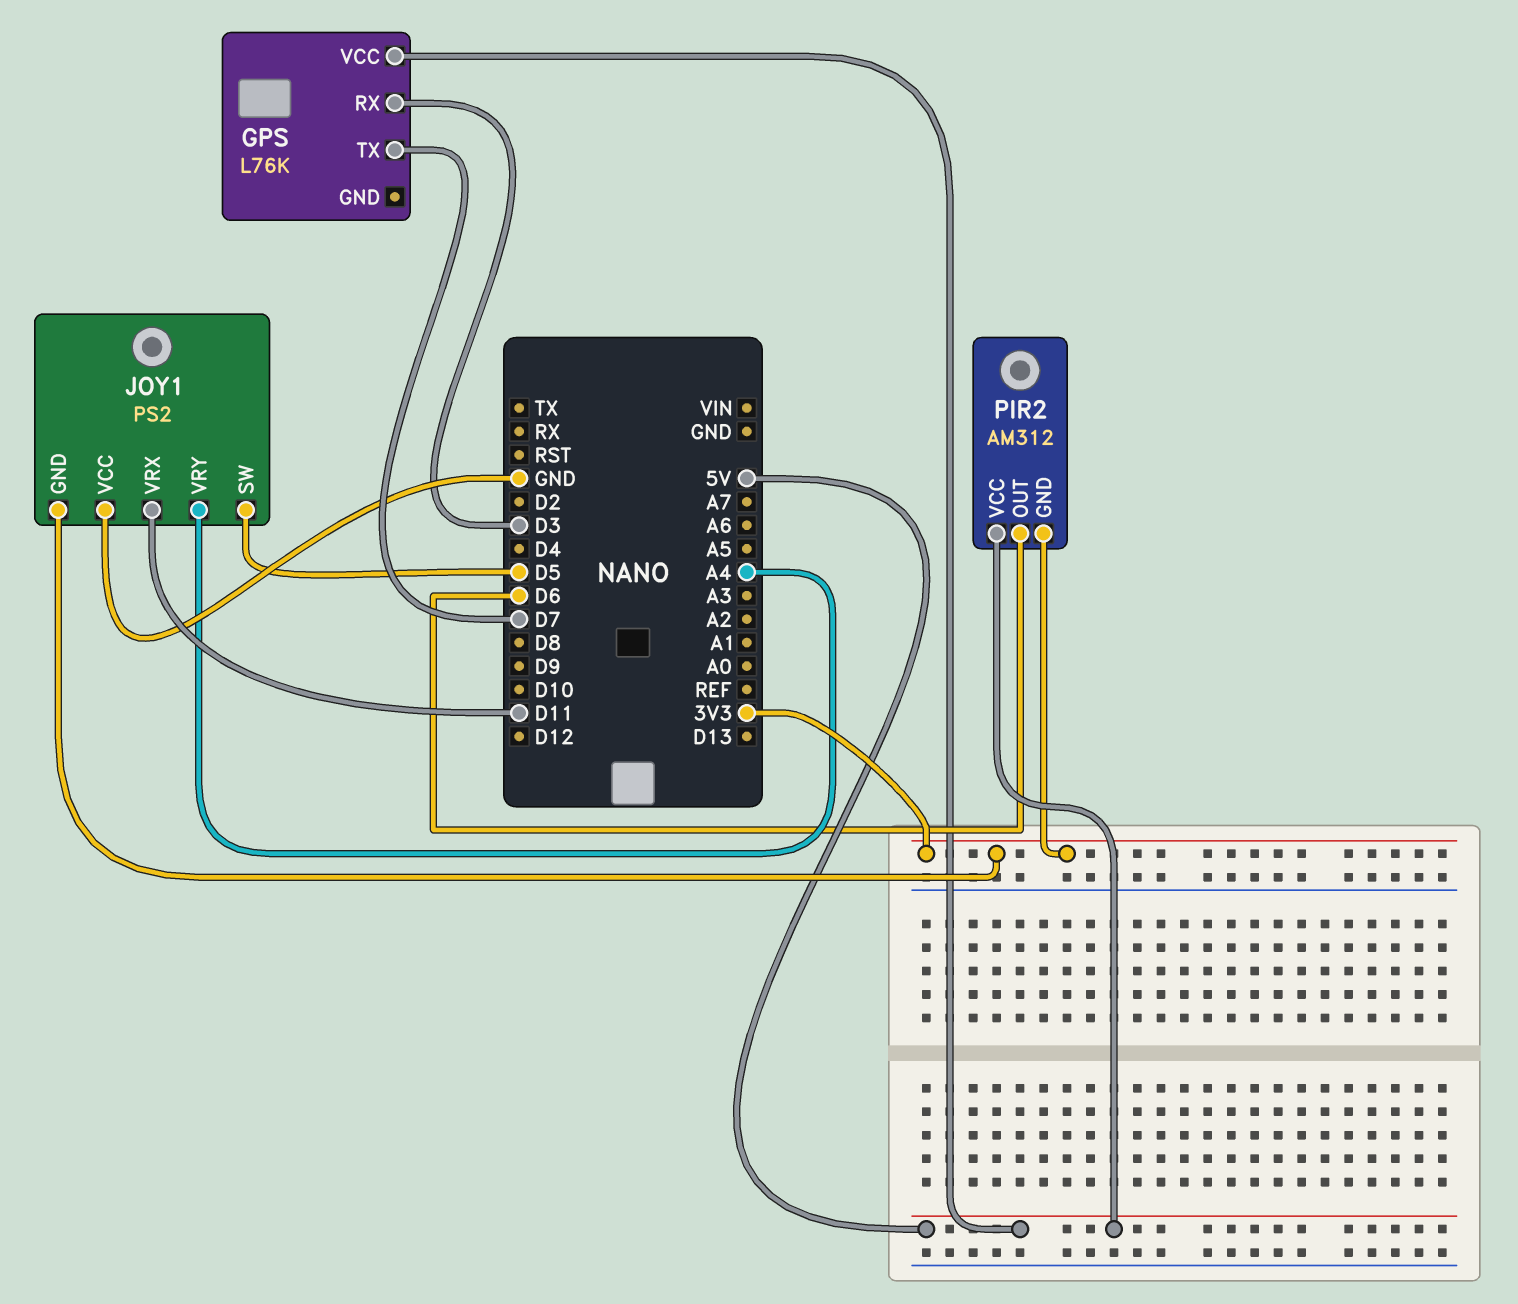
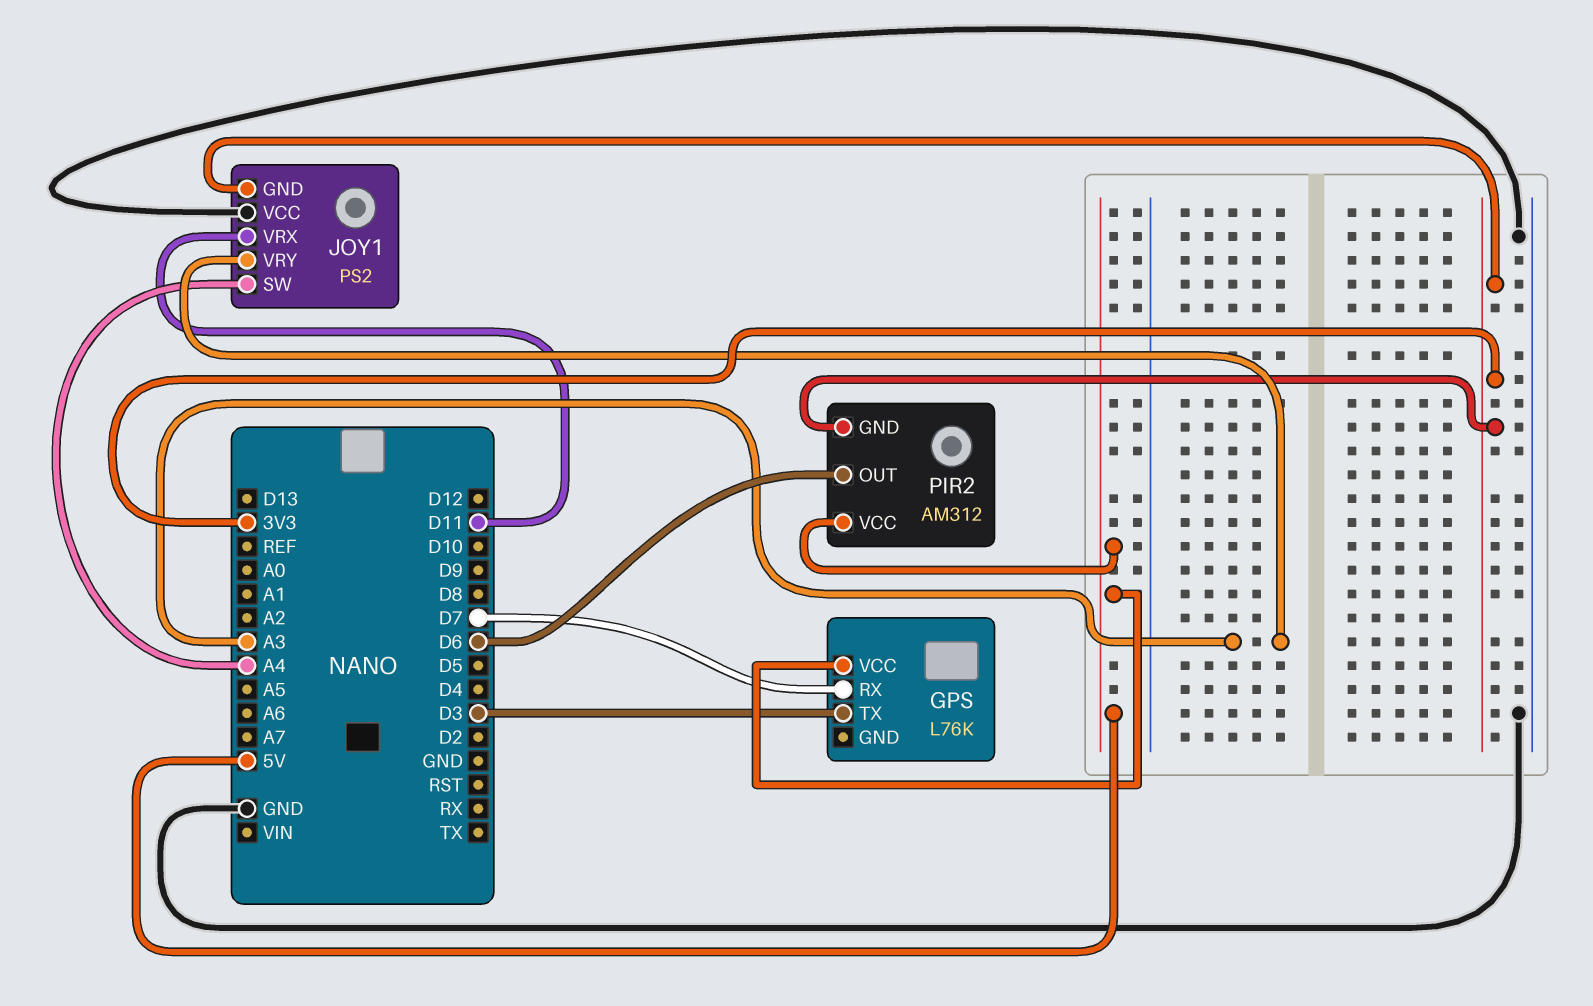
GPS pin RX: D3 -> D7
GPS pin TX: D7 -> D3
JOY1 pin SW: D5 -> A4
JOY1 pin VRY: A4 -> A3

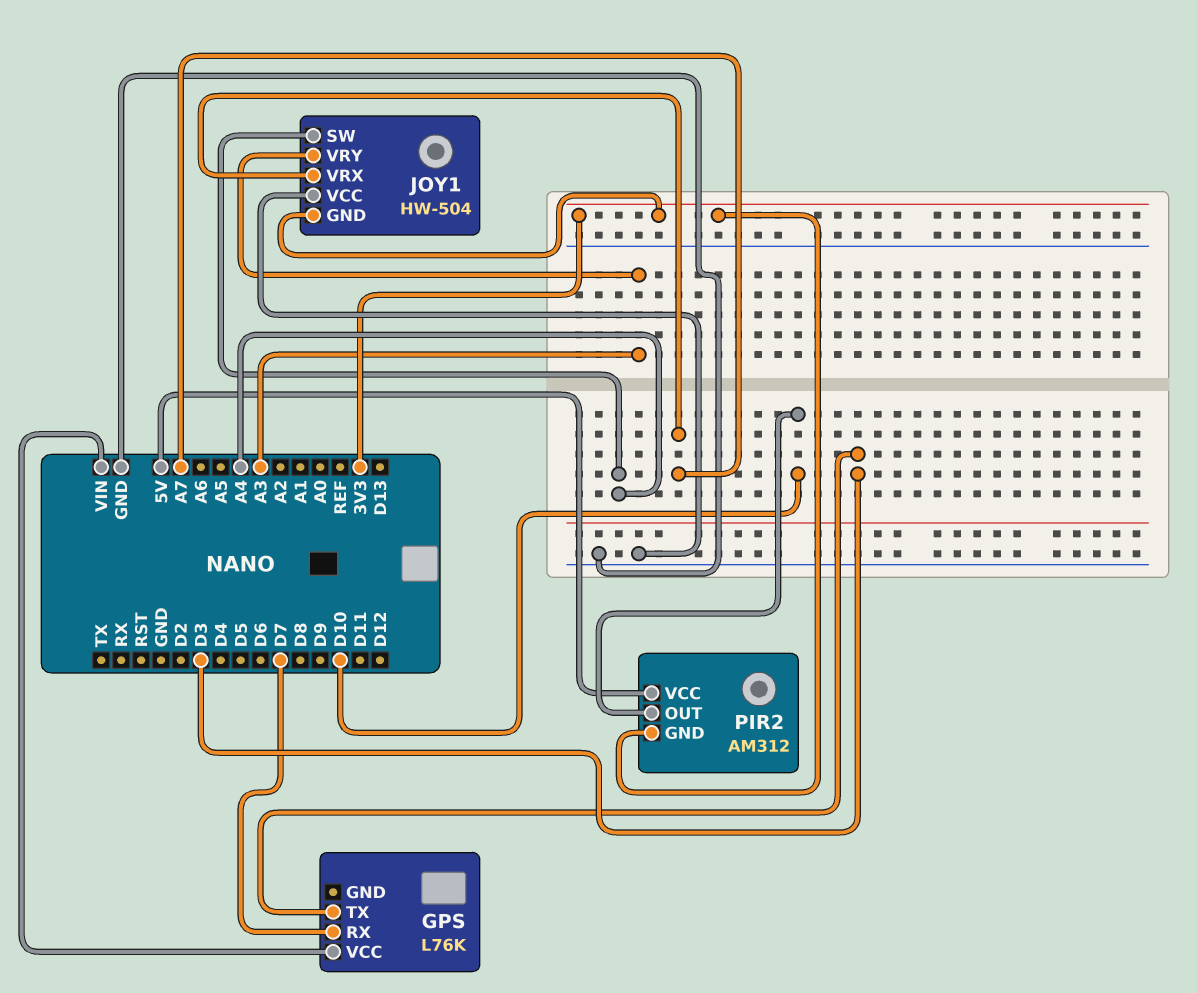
GPS pin VCC: 5V -> VIN
JOY1: PS2 -> HW-504
JOY1 pin VRX: D11 -> A7
PIR2 pin OUT: D6 -> D10

